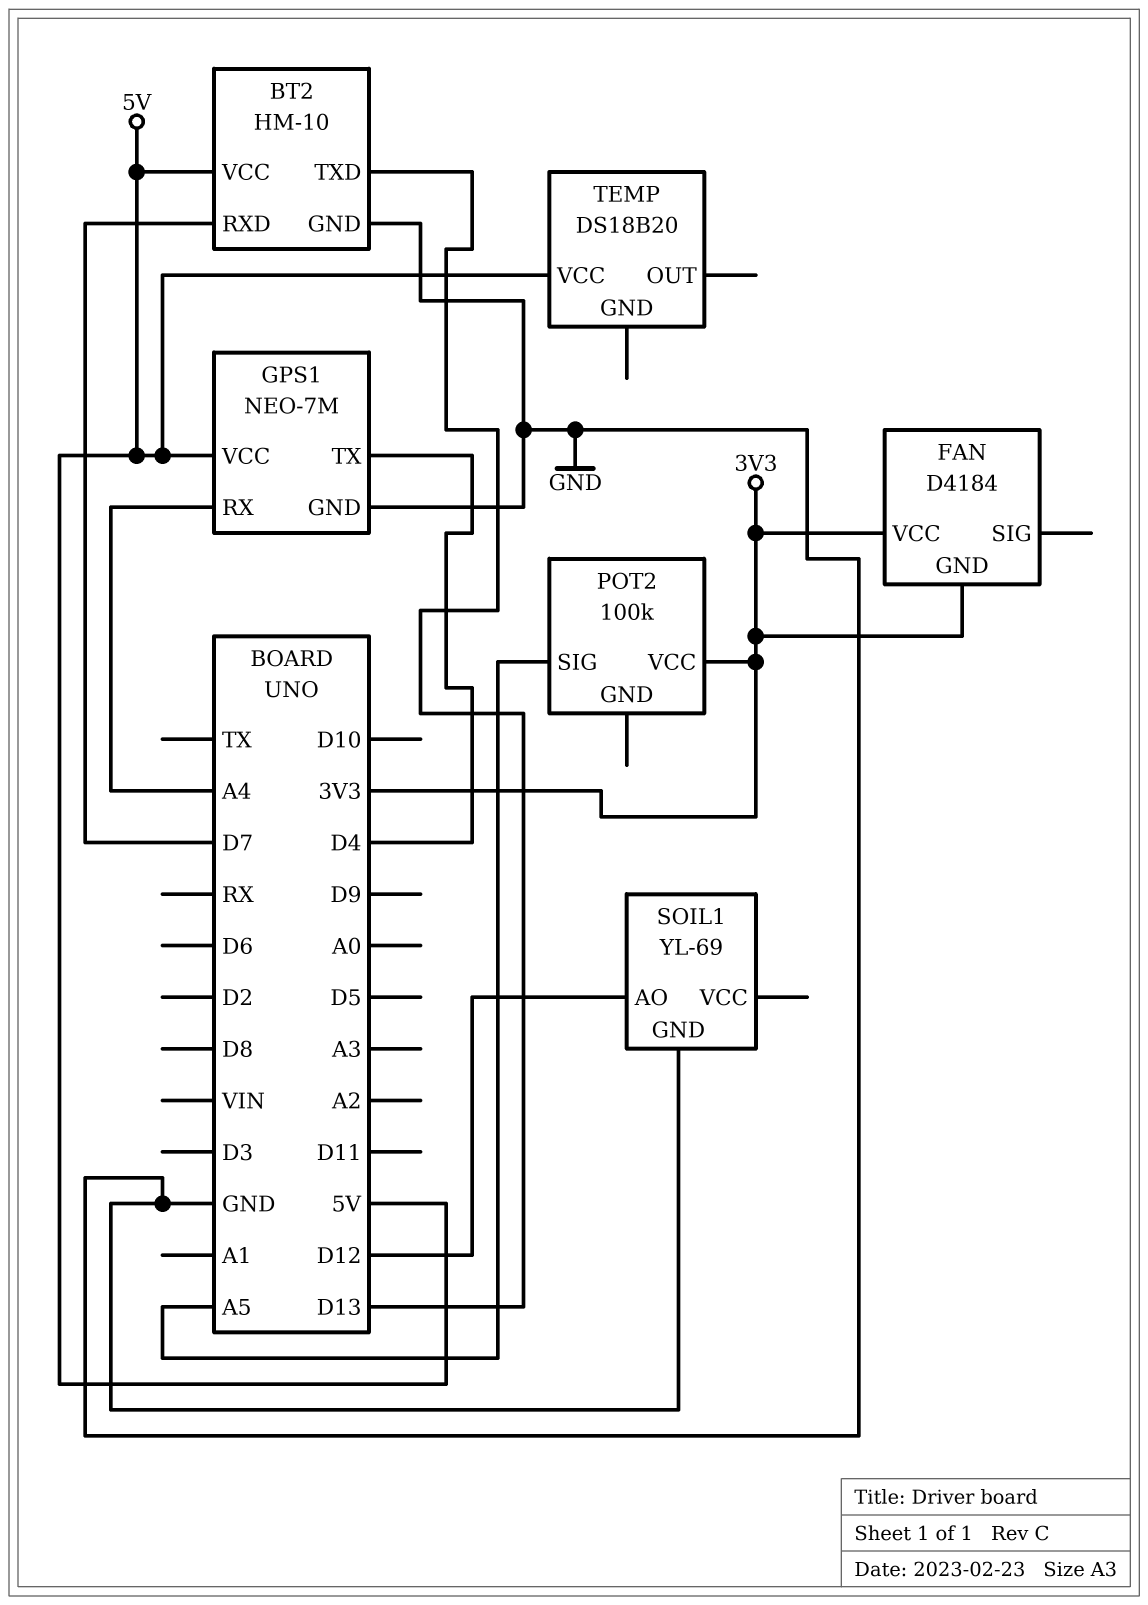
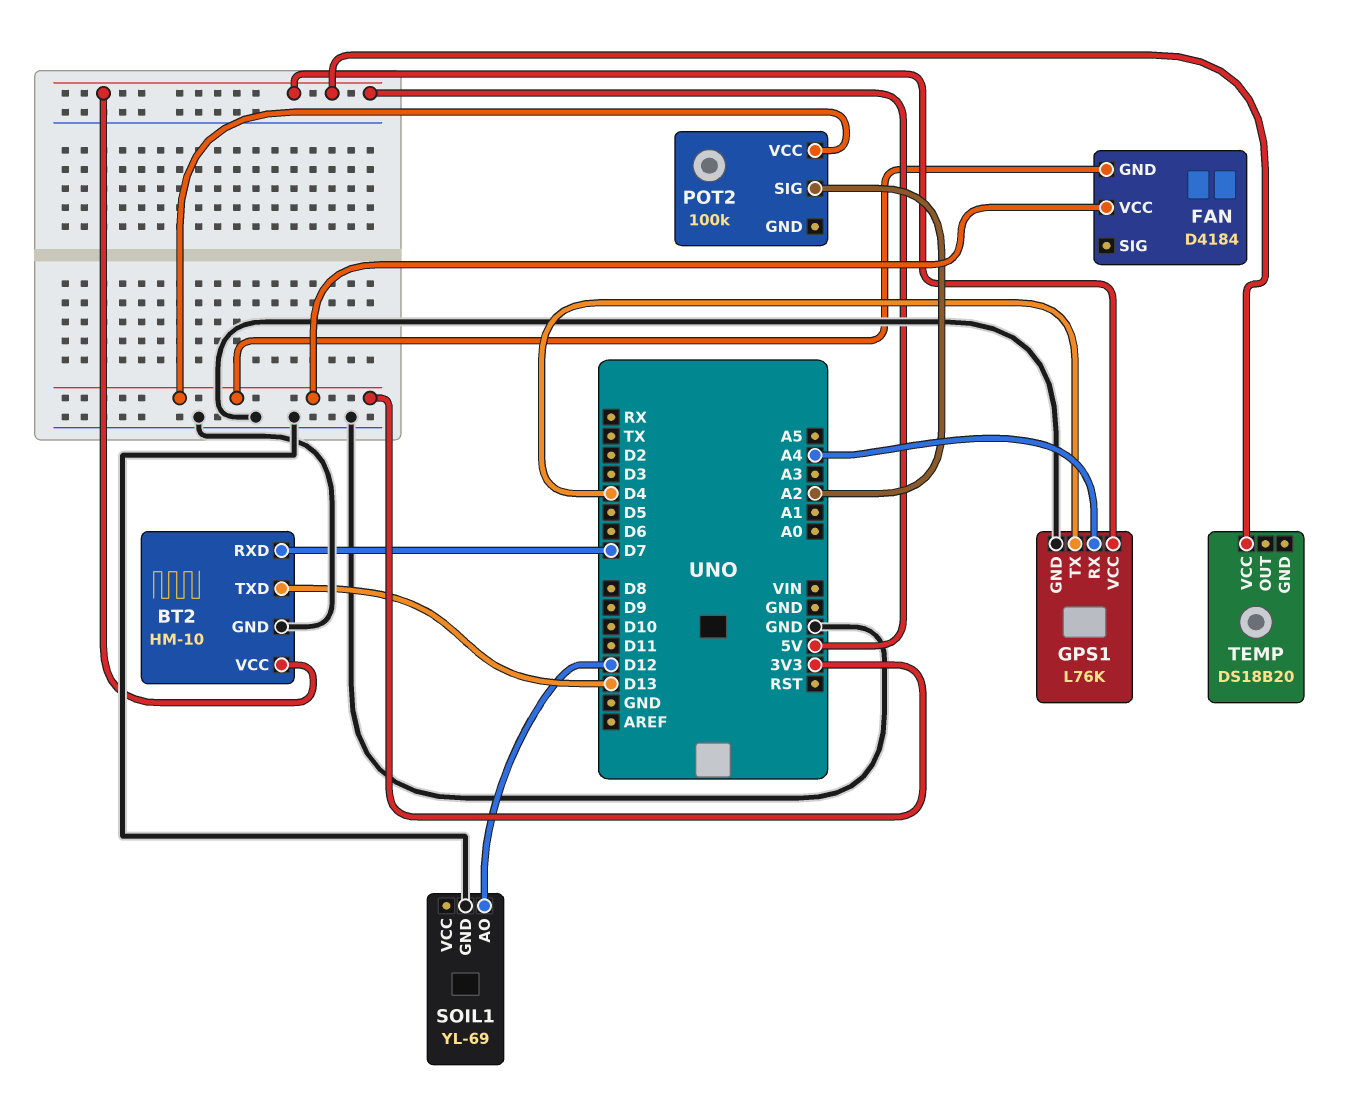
GPS1: NEO-7M -> L76K
POT2 pin SIG: A5 -> A2

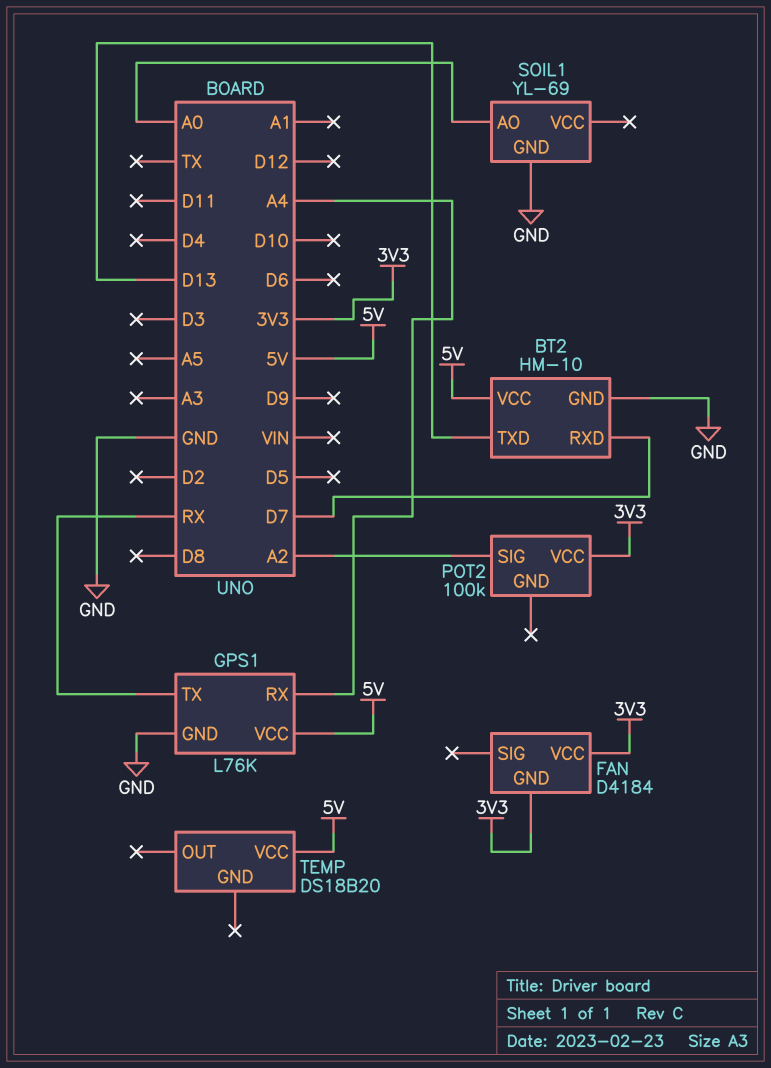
GPS1 pin TX: D4 -> RX
SOIL1 pin AO: D12 -> A0

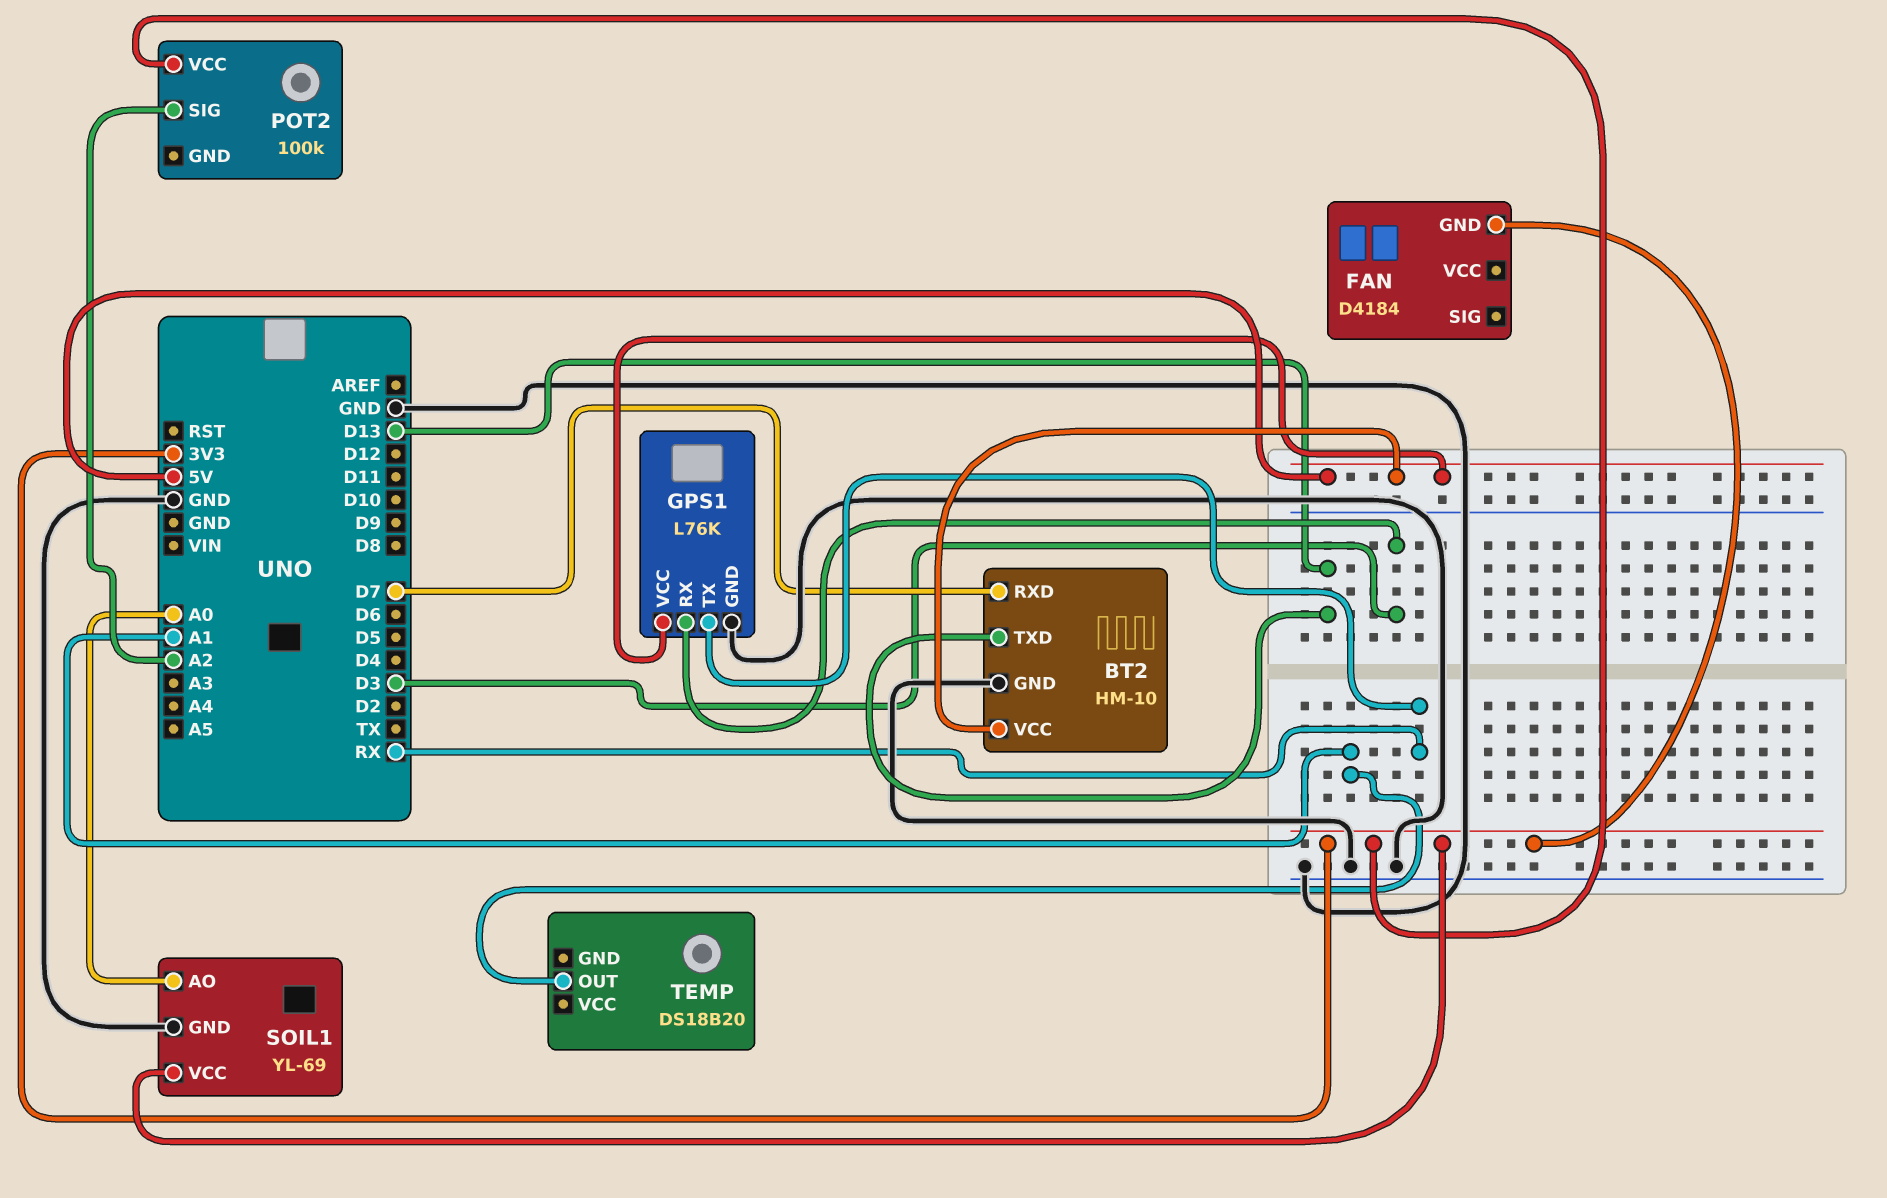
FAN pin VCC: 3V3 -> none
GPS1 pin RX: A4 -> D3
SOIL1 pin VCC: none -> 3V3
TEMP pin OUT: none -> A1
TEMP pin VCC: 5V -> none

